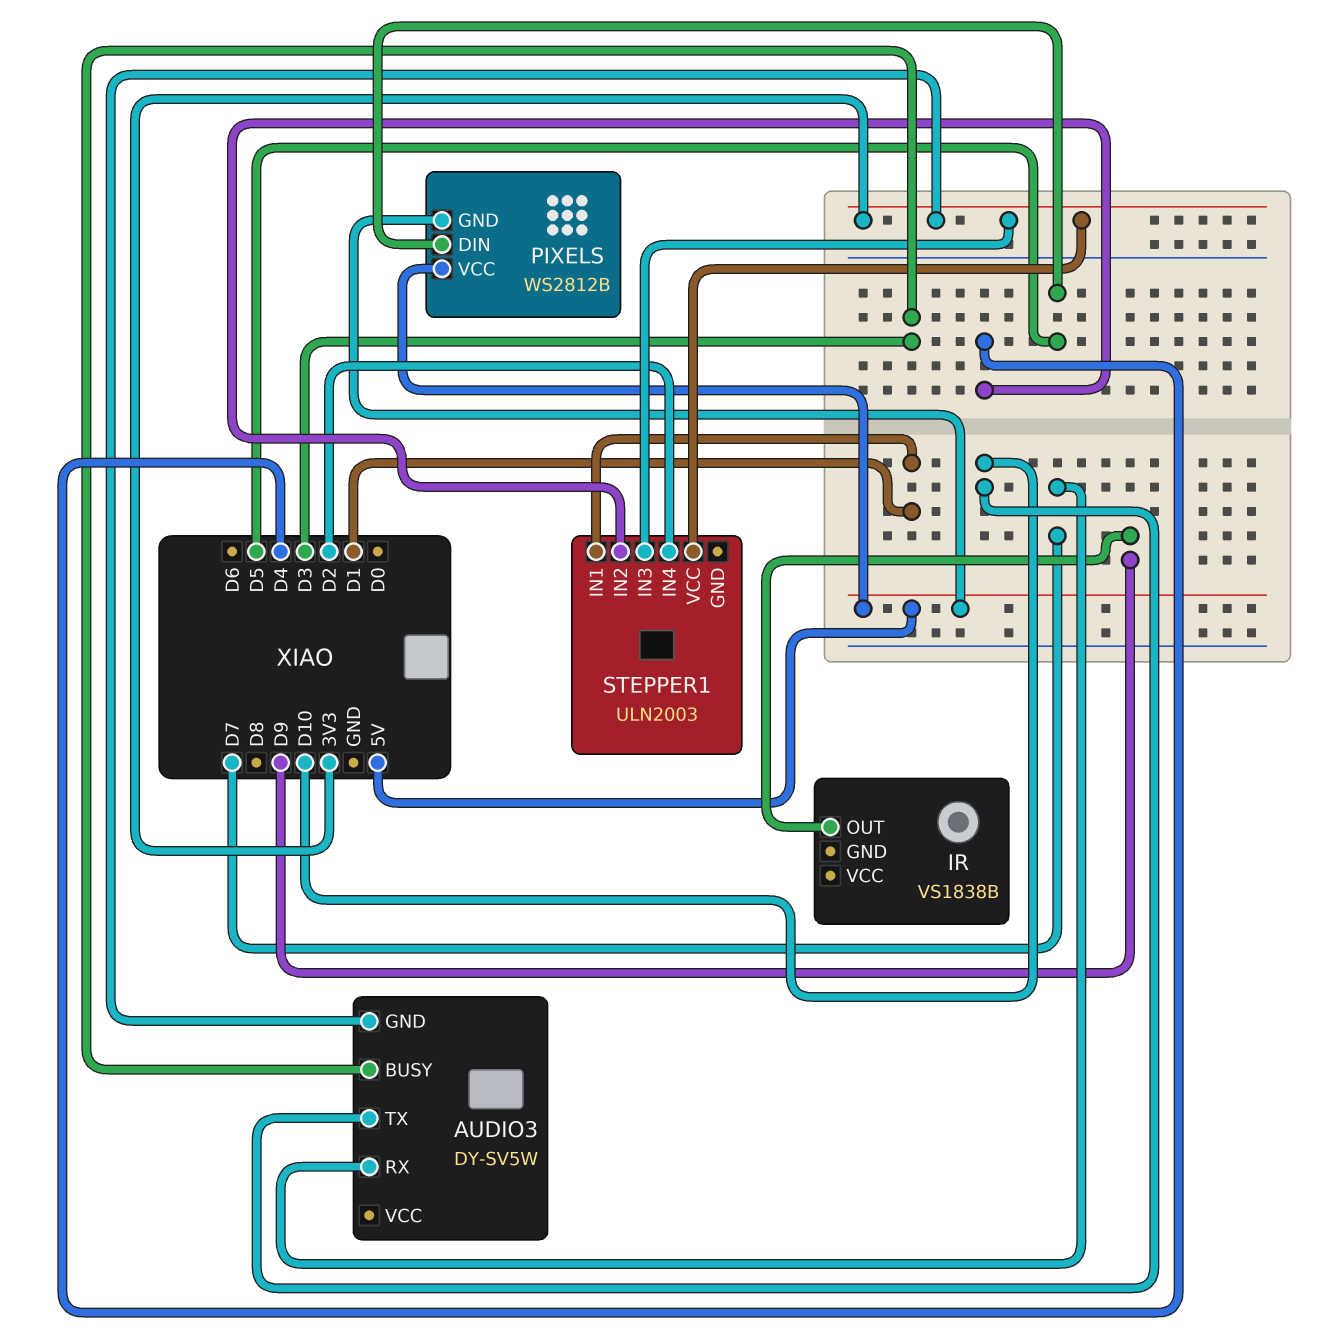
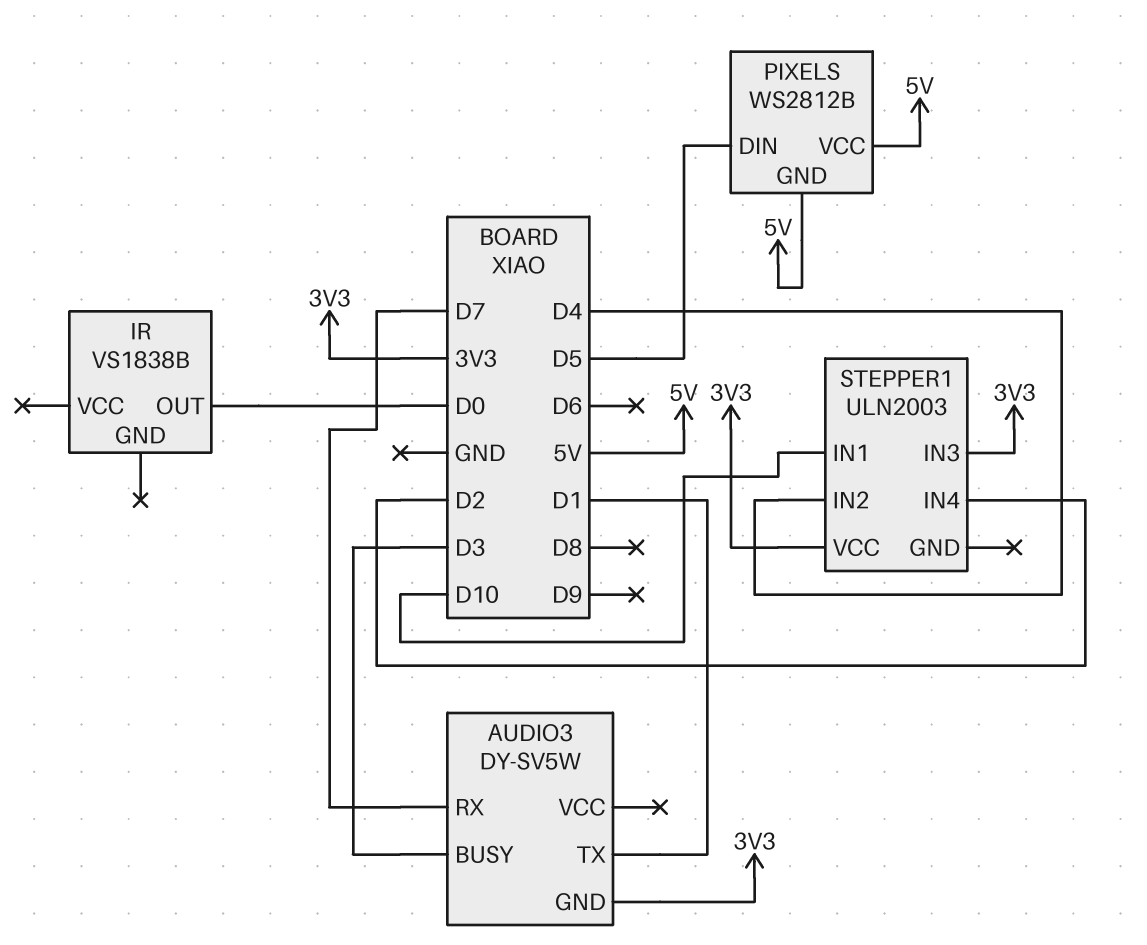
AUDIO3 pin TX: D10 -> D1
IR pin OUT: D9 -> D0
STEPPER1 pin IN1: D1 -> D10

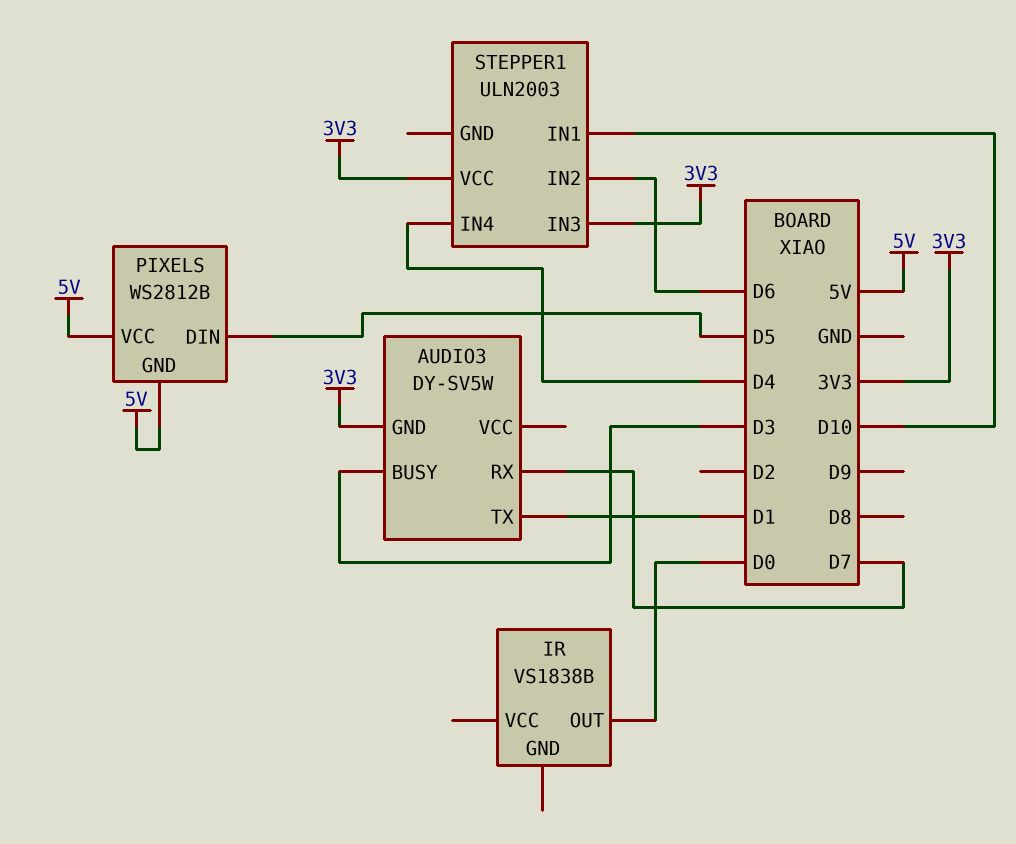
STEPPER1 pin IN2: D4 -> D6
STEPPER1 pin IN4: D2 -> D4

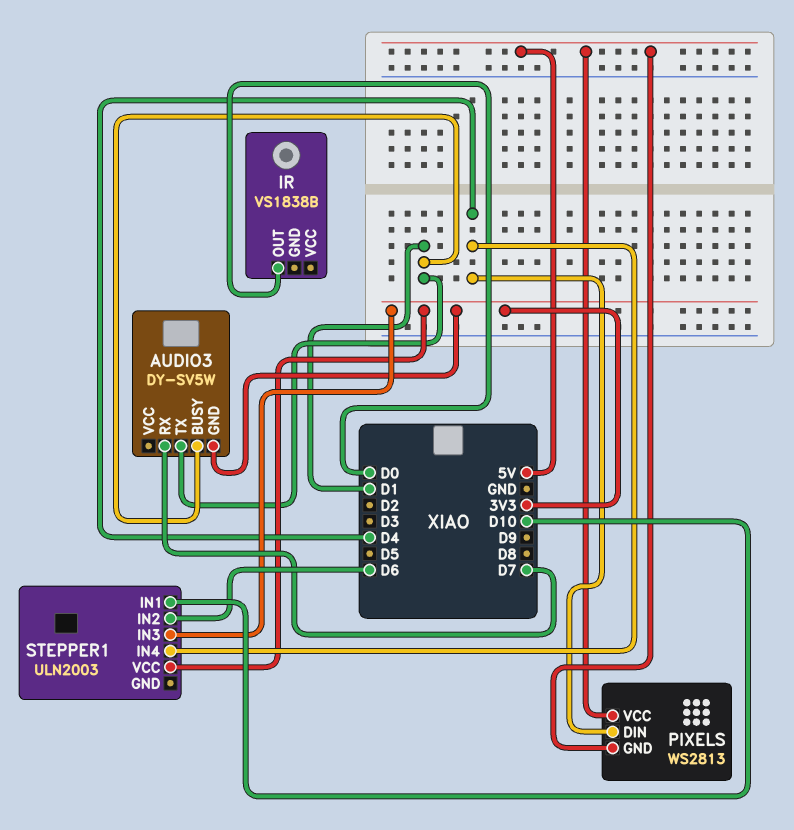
AUDIO3 pin BUSY: D3 -> D1
PIXELS: WS2812B -> WS2813
PIXELS pin DIN: D5 -> D4

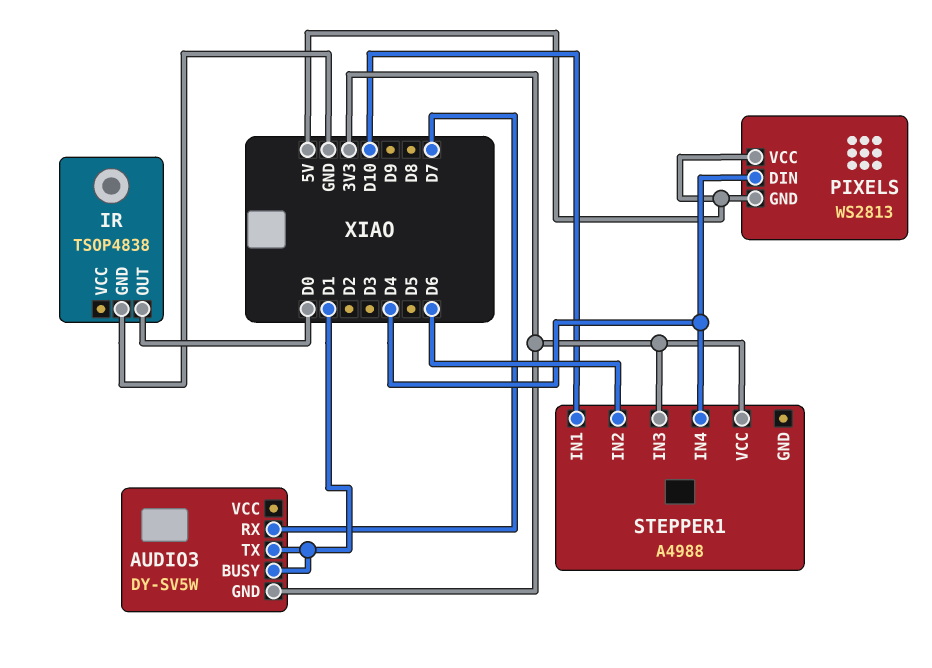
IR: VS1838B -> TSOP4838
IR pin GND: none -> GND
STEPPER1: ULN2003 -> A4988

